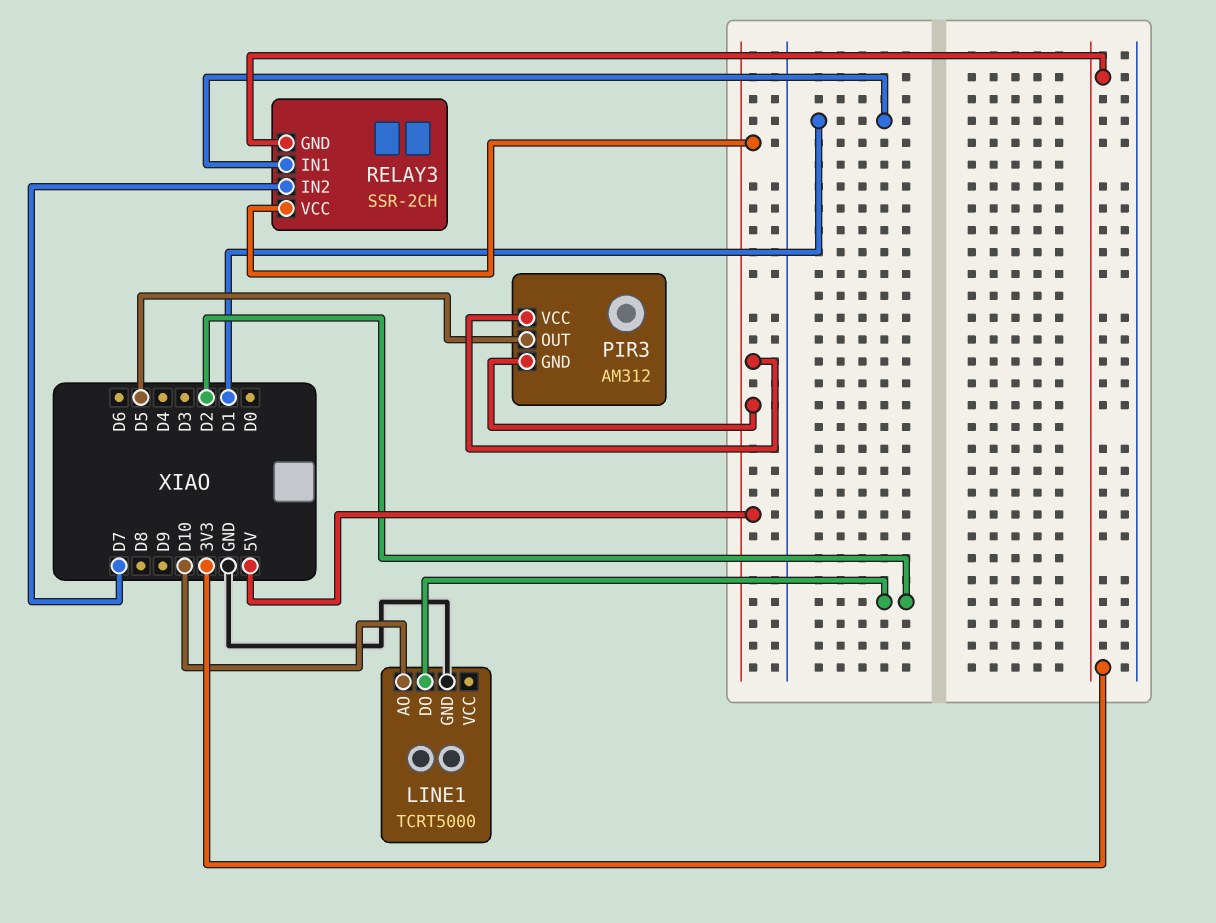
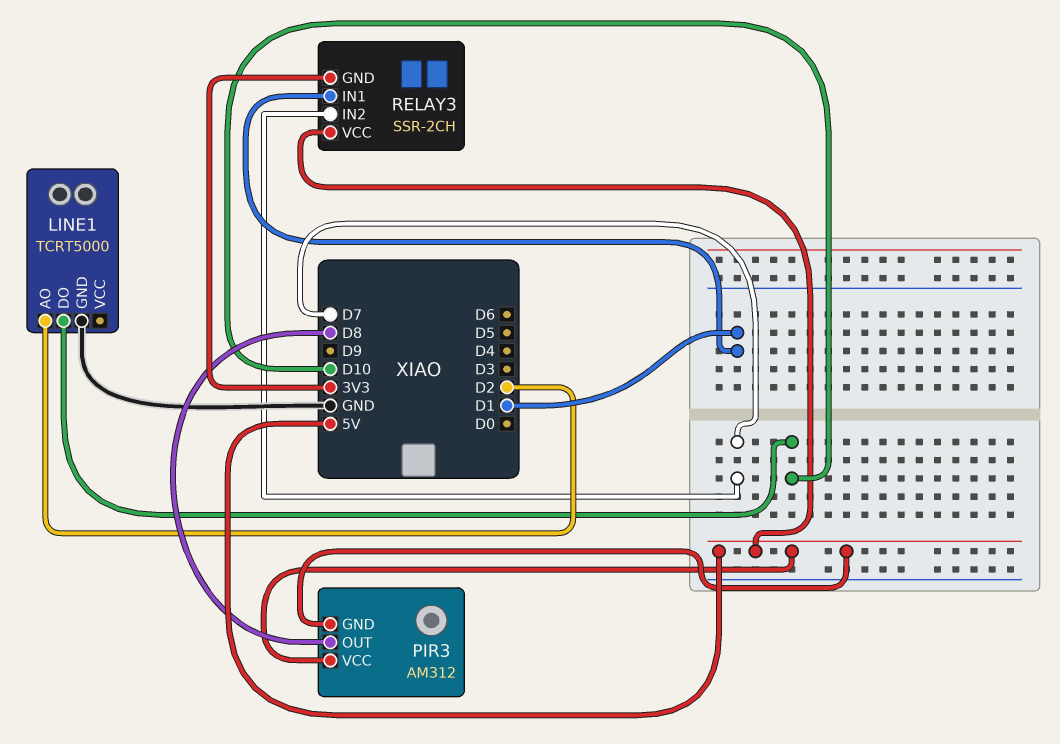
LINE1 pin AO: D10 -> D2
LINE1 pin DO: D2 -> D10
PIR3 pin OUT: D5 -> D8

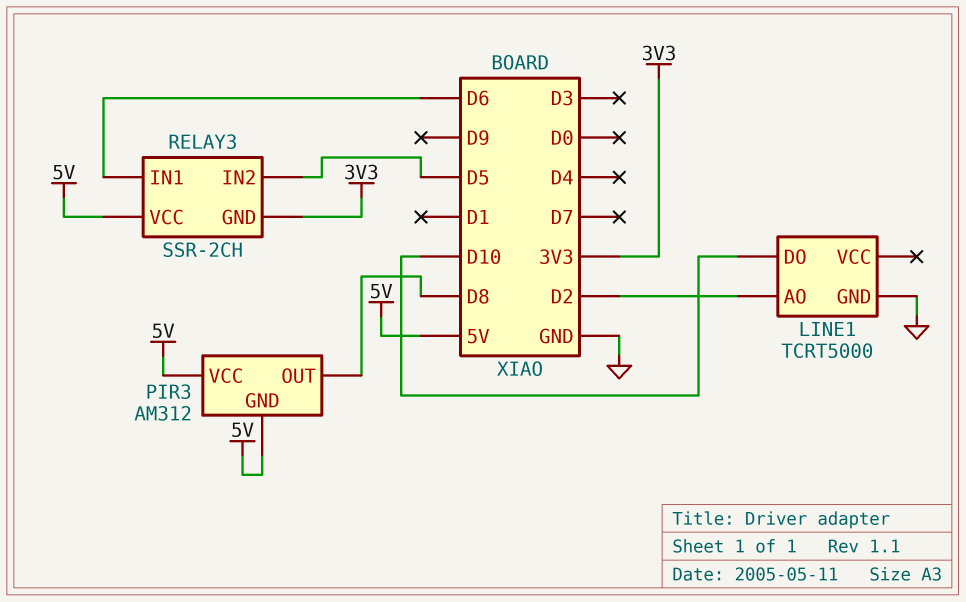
RELAY3 pin IN1: D1 -> D6
RELAY3 pin IN2: D7 -> D5

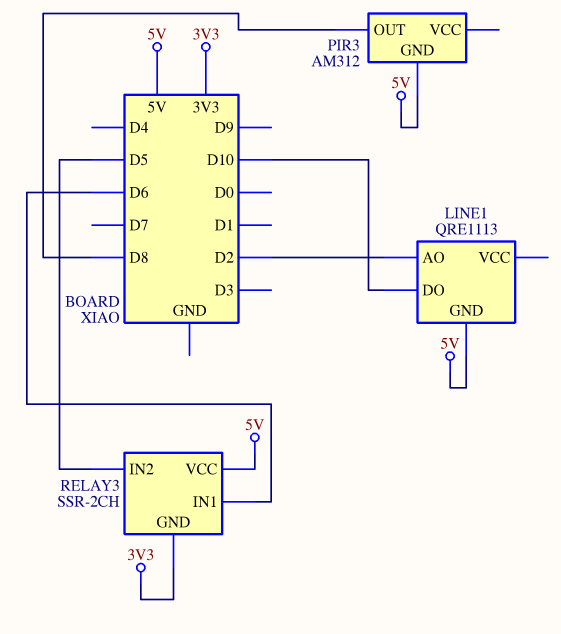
LINE1: TCRT5000 -> QRE1113
LINE1 pin GND: GND -> 5V
PIR3 pin VCC: 5V -> none

